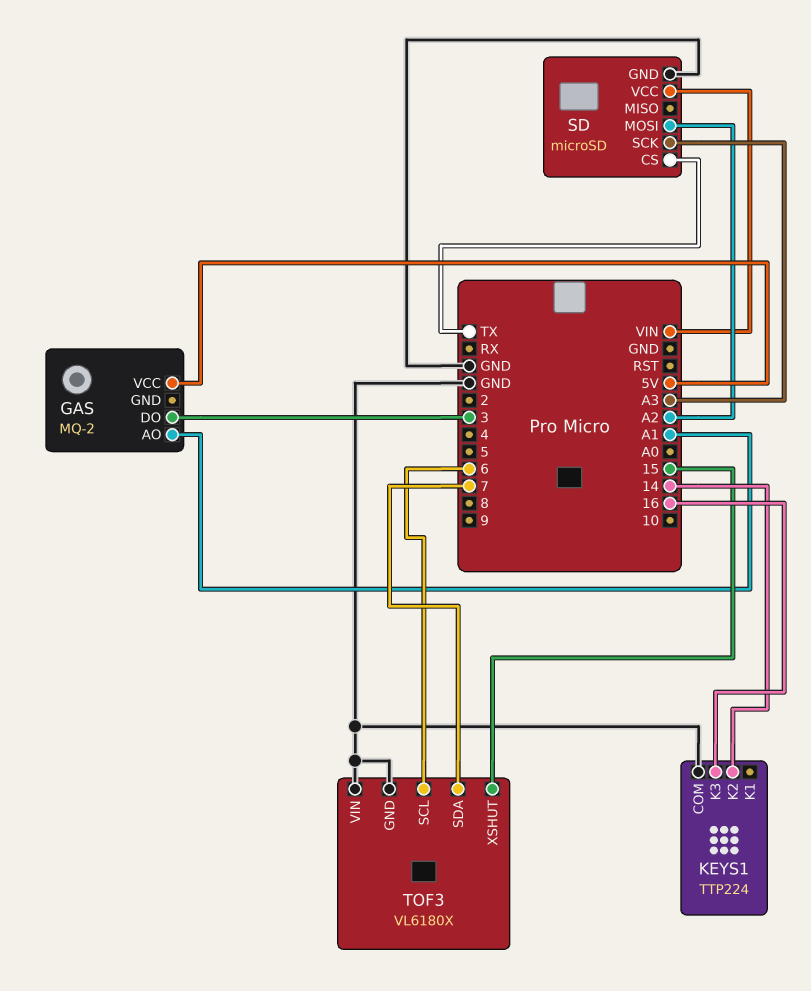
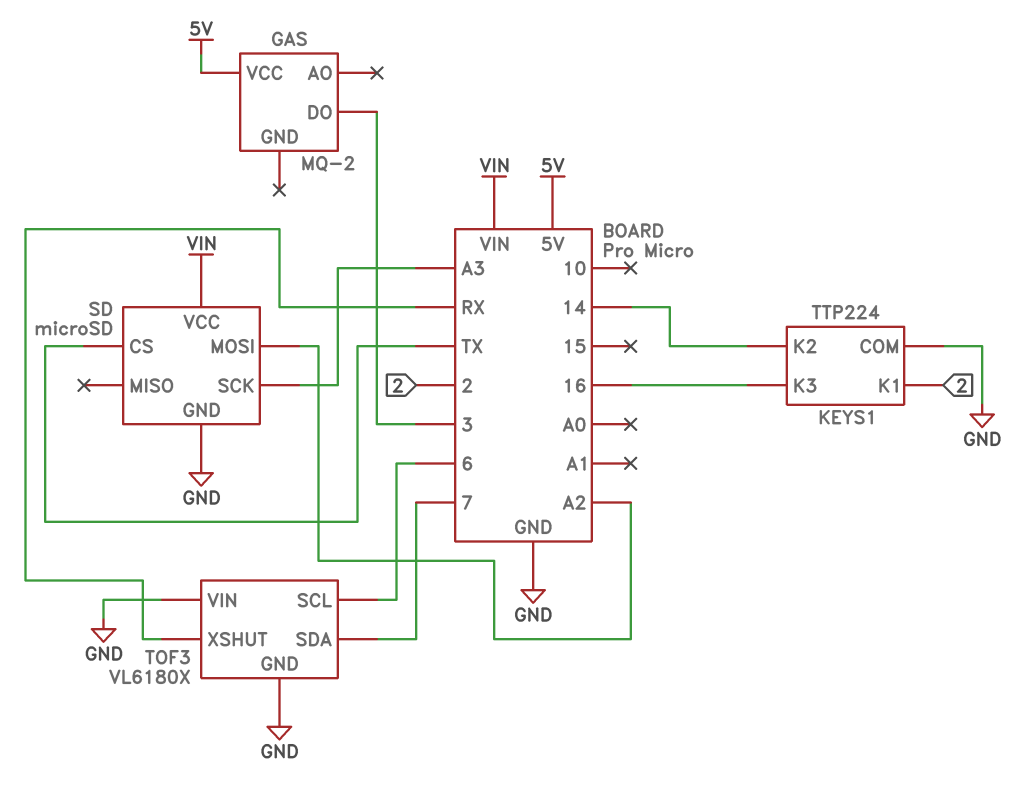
GAS pin AO: A1 -> none
KEYS1 pin K1: none -> 2
TOF3 pin XSHUT: 15 -> RX

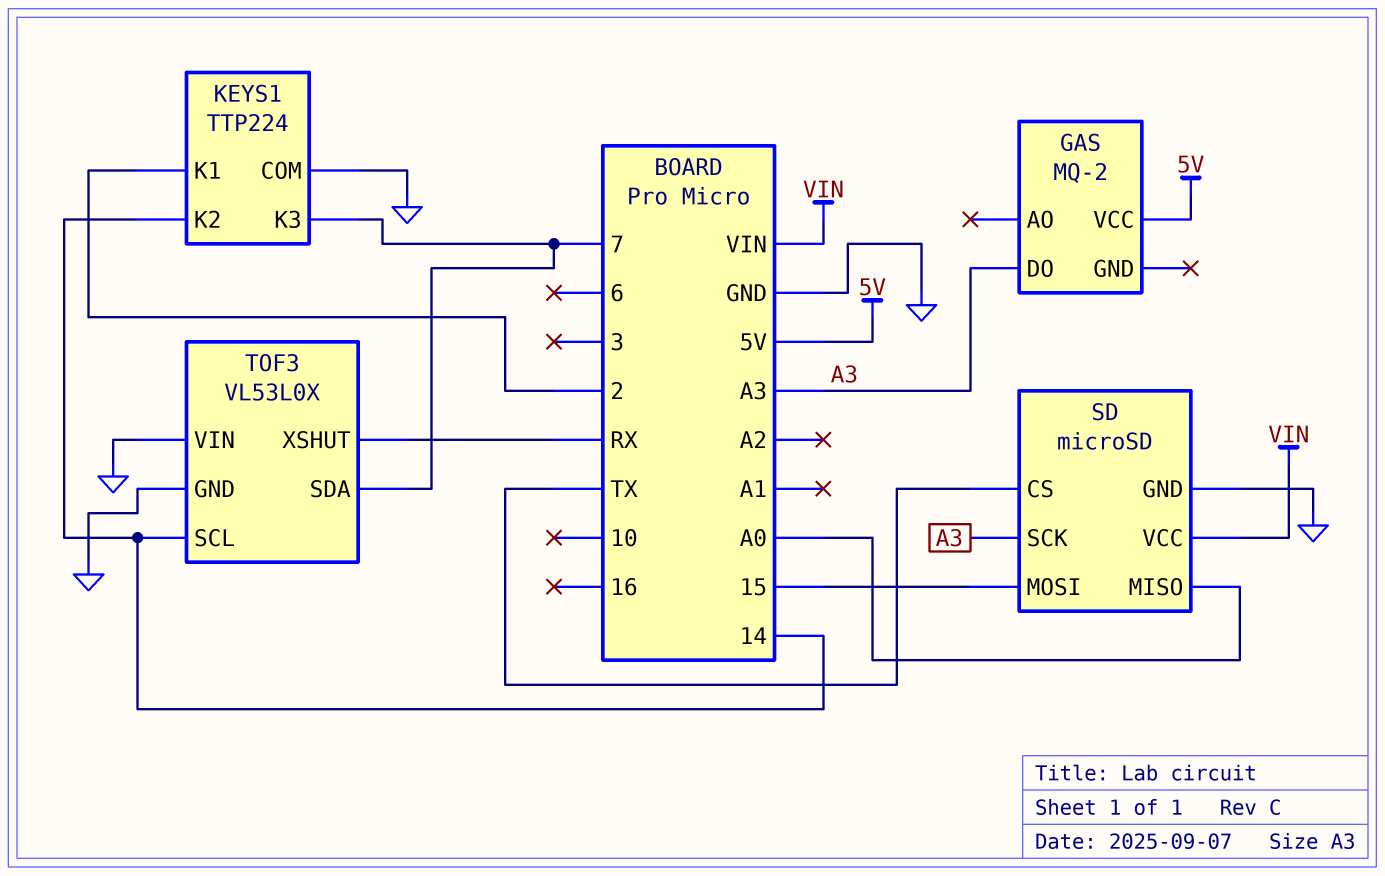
GAS pin DO: 3 -> A3
KEYS1 pin K3: 16 -> 7
SD pin MISO: none -> A0
SD pin MOSI: A2 -> 15
TOF3: VL6180X -> VL53L0X
TOF3 pin SCL: 6 -> 14

